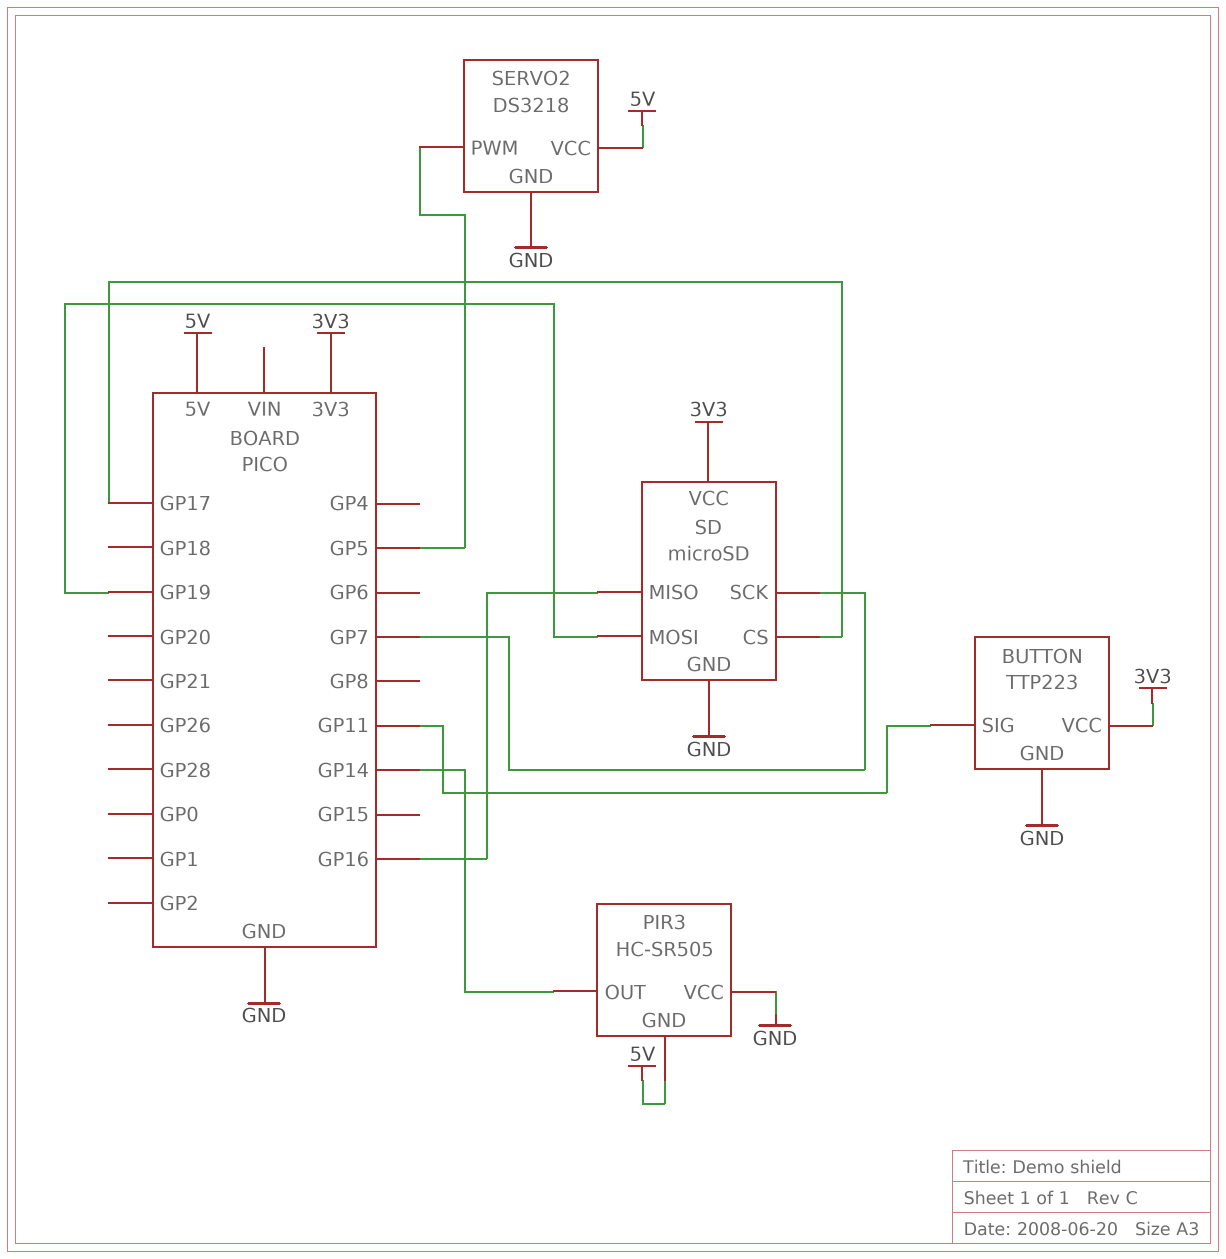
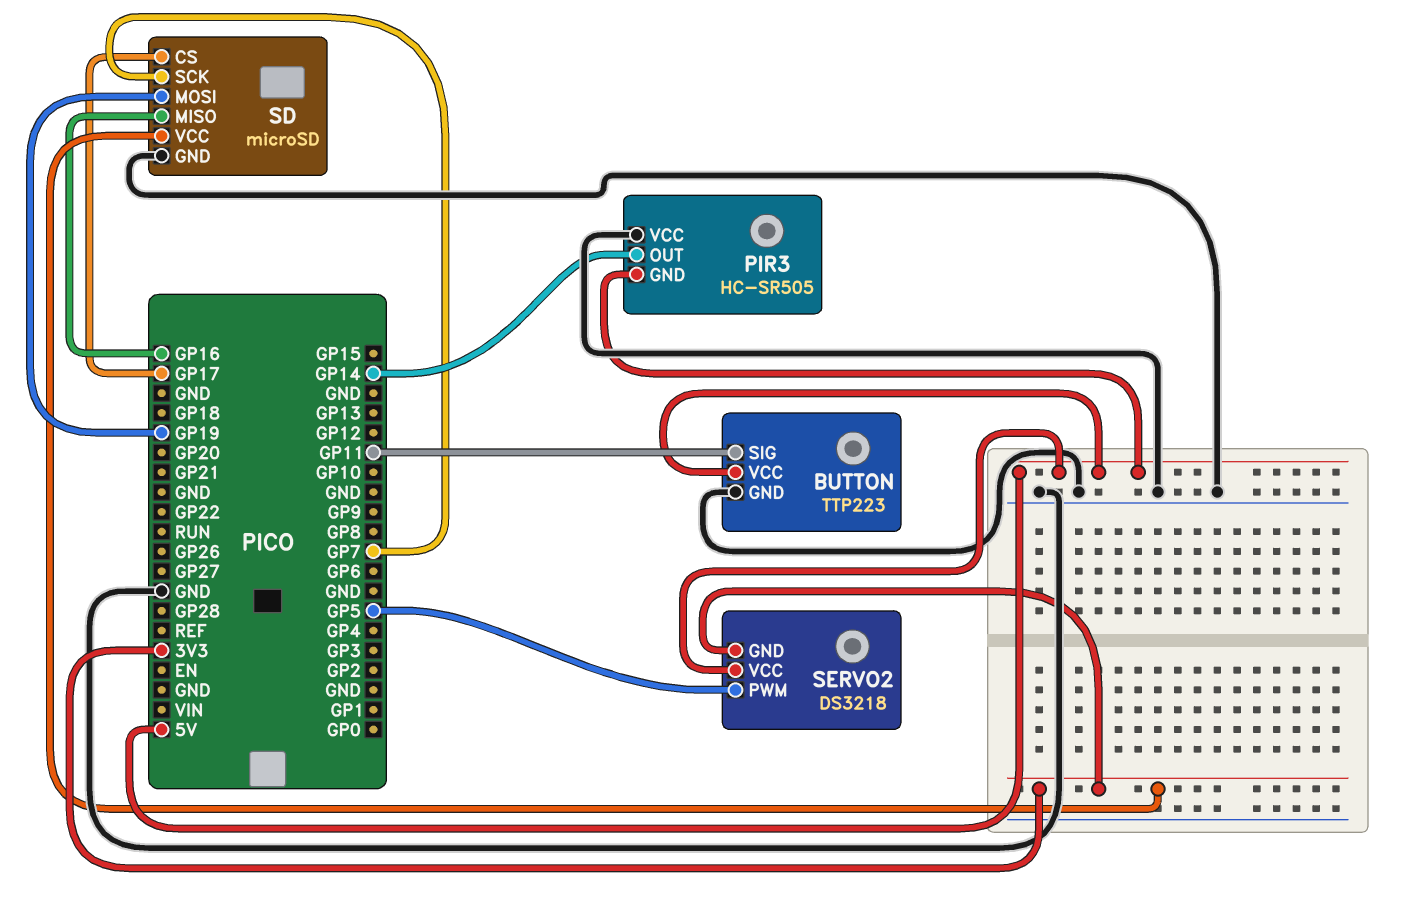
BUTTON pin VCC: 3V3 -> 5V
SERVO2 pin GND: GND -> 3V3

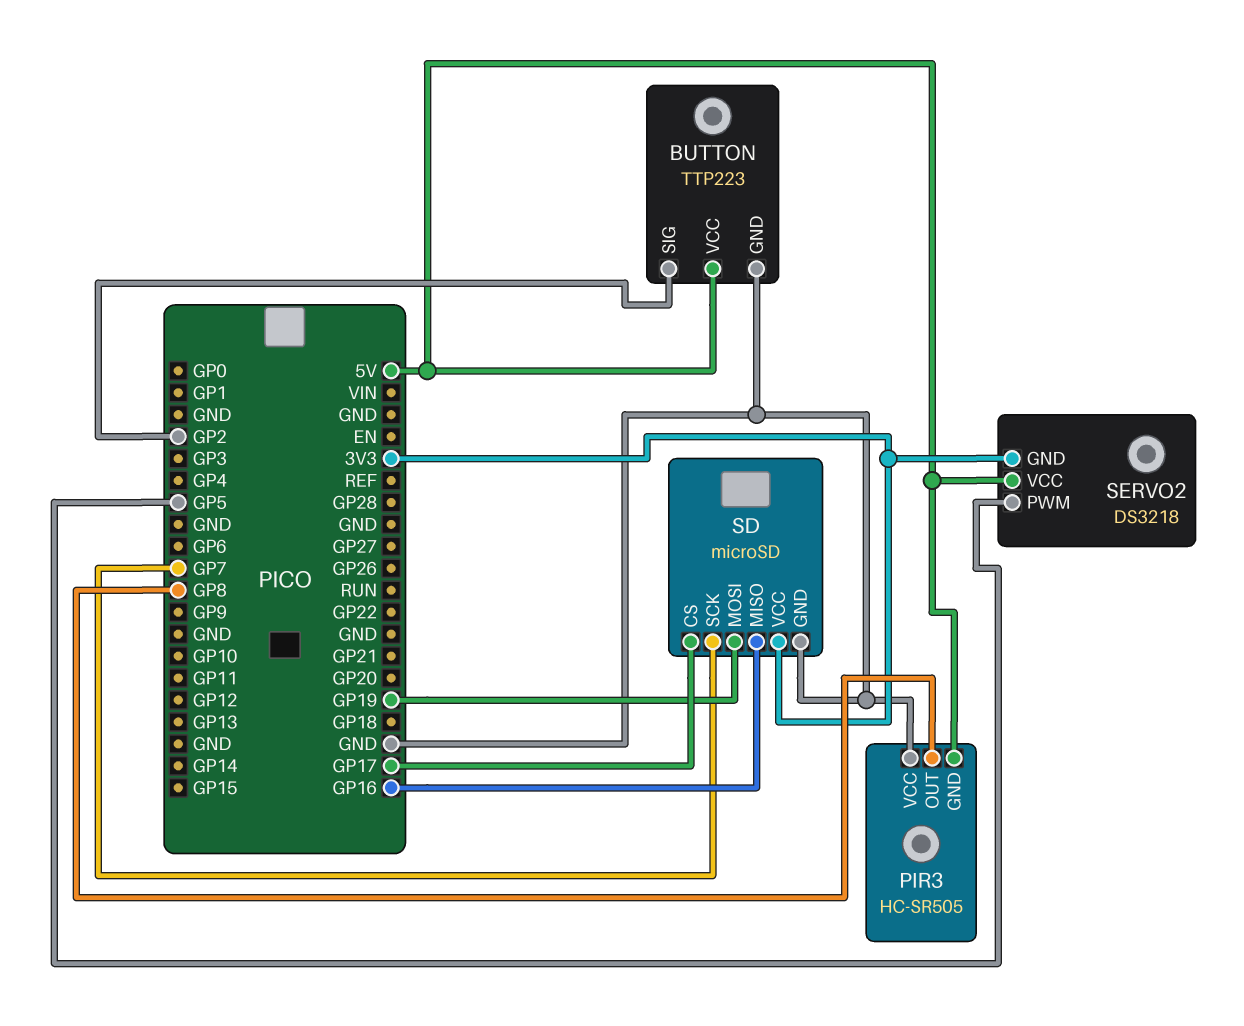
BUTTON pin SIG: GP11 -> GP2
PIR3 pin OUT: GP14 -> GP8

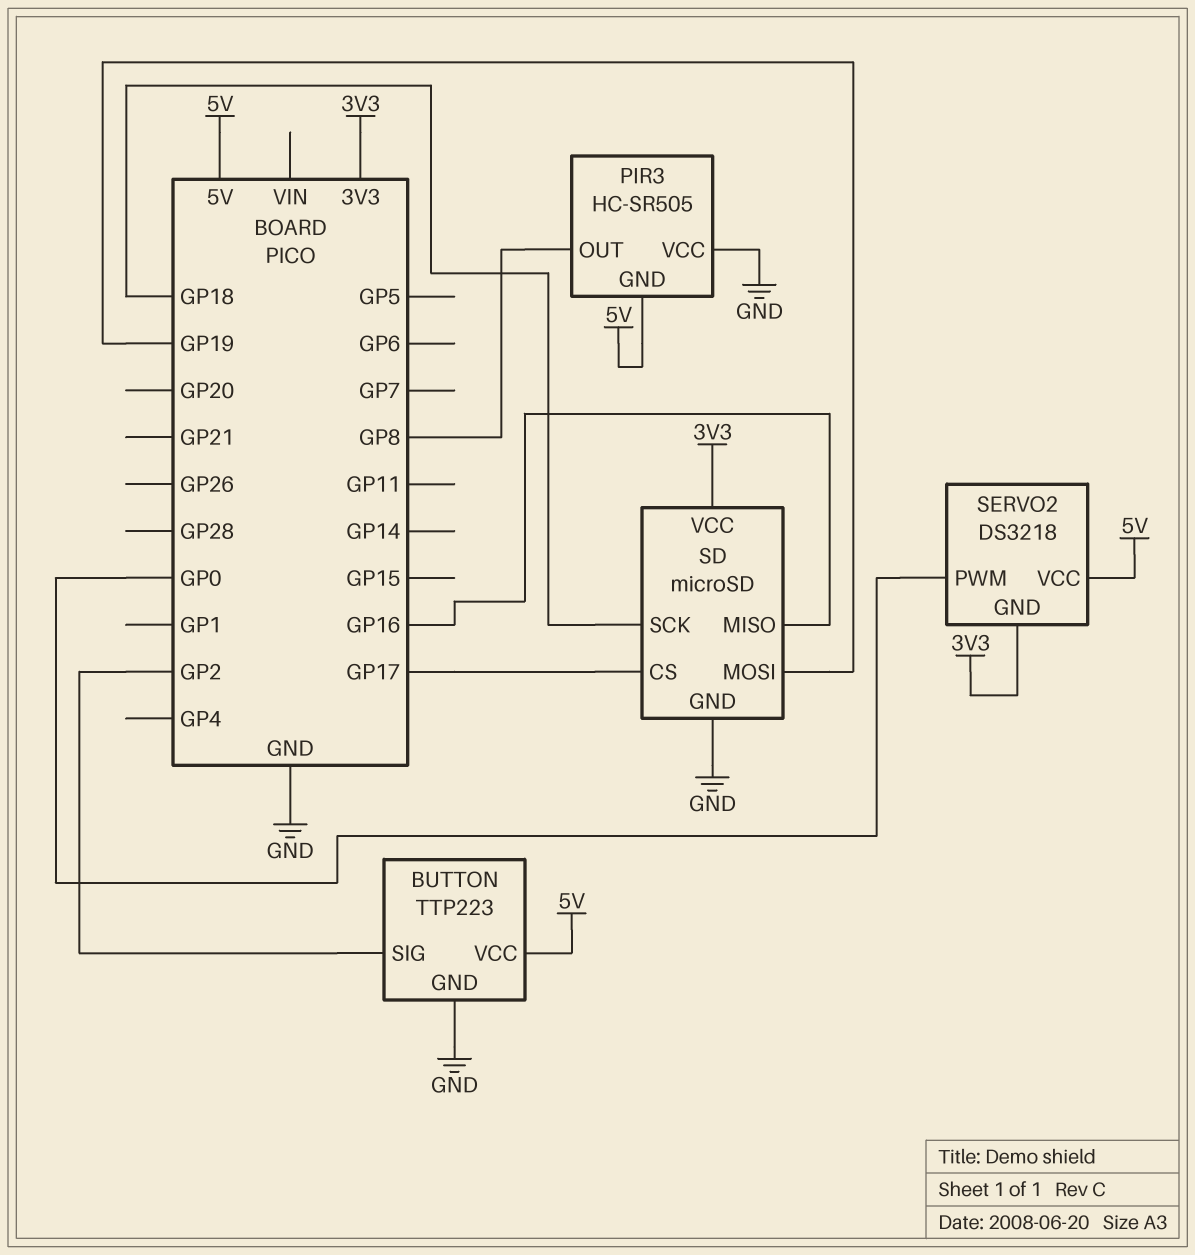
SD pin SCK: GP7 -> GP18
SERVO2 pin PWM: GP5 -> GP0

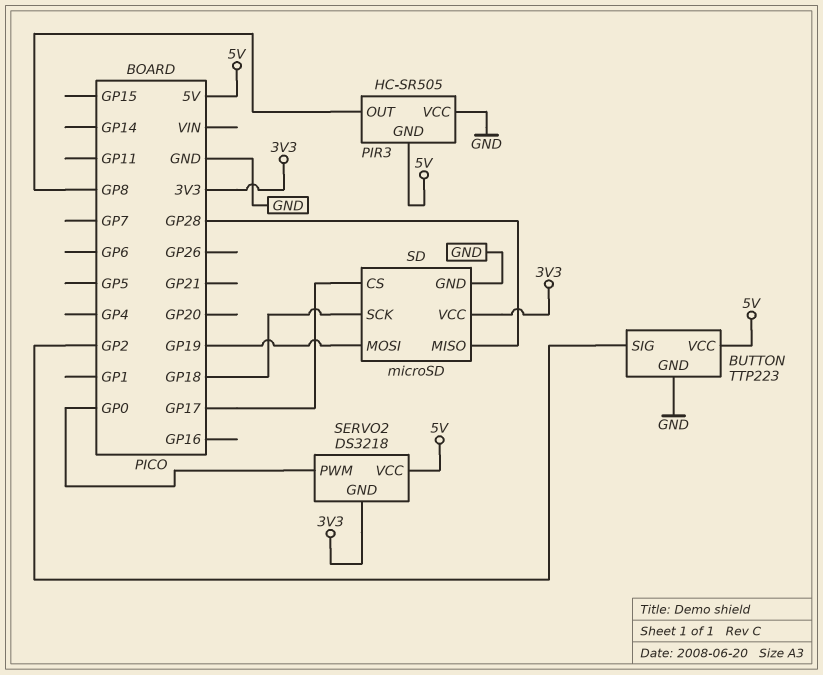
SD pin MISO: GP16 -> GP28

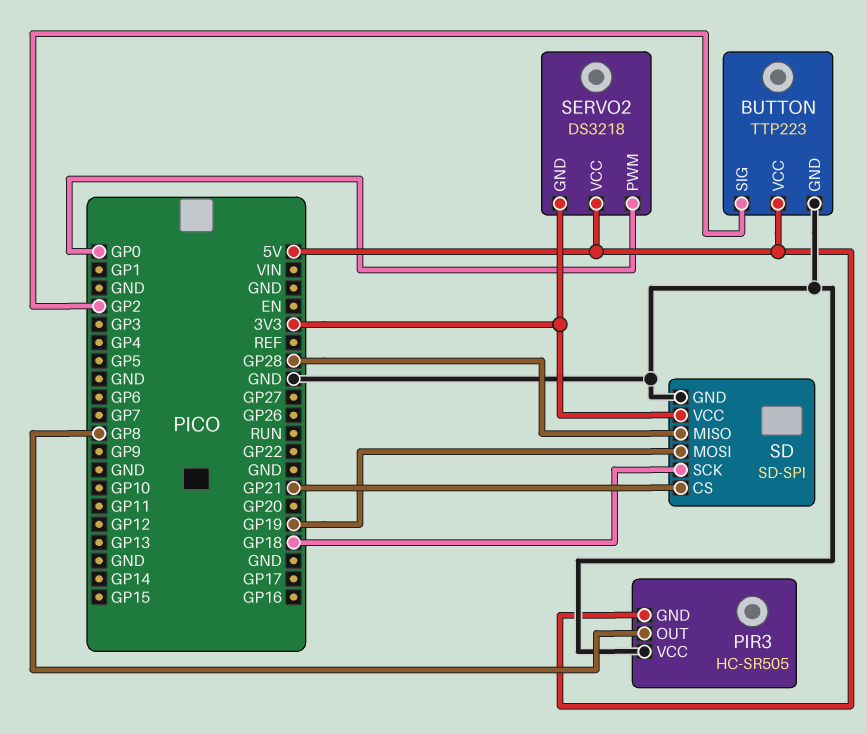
SD: microSD -> SD-SPI
SD pin CS: GP17 -> GP21

